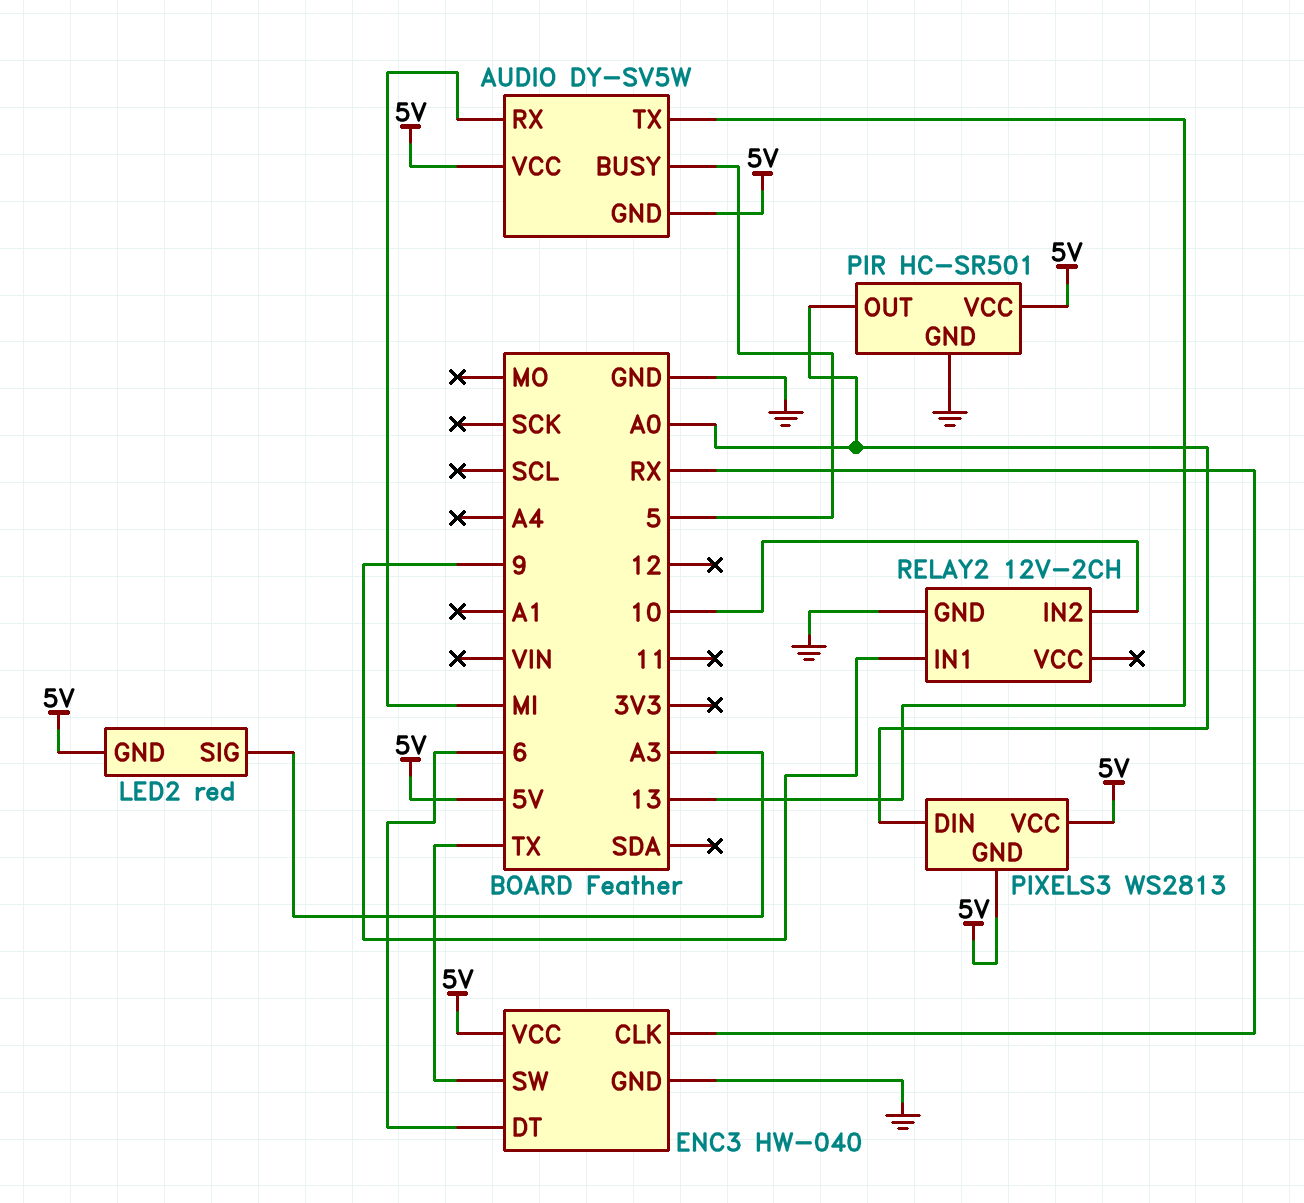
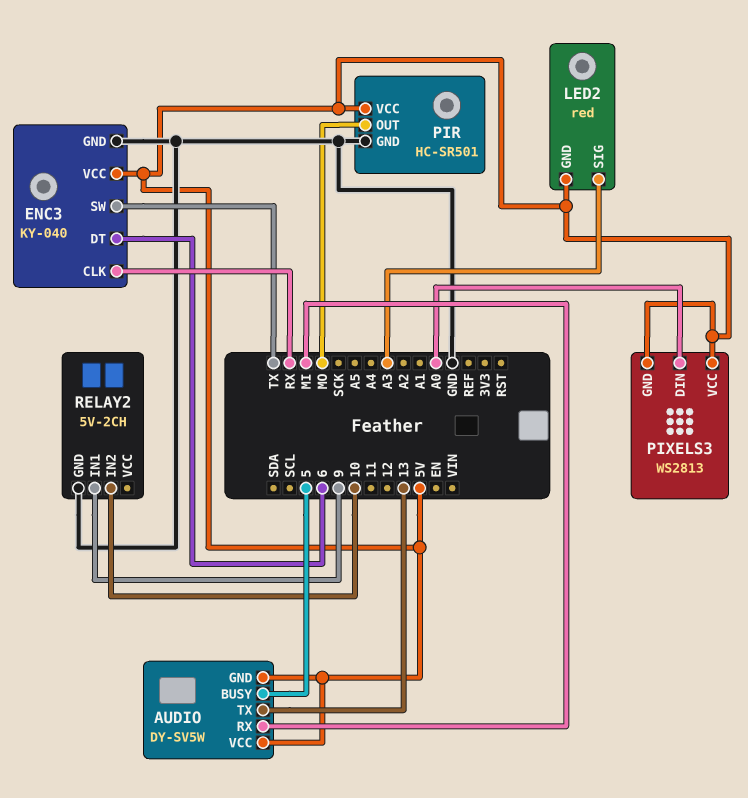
ENC3: HW-040 -> KY-040
PIR pin OUT: A0 -> MO
RELAY2: 12V-2CH -> 5V-2CH

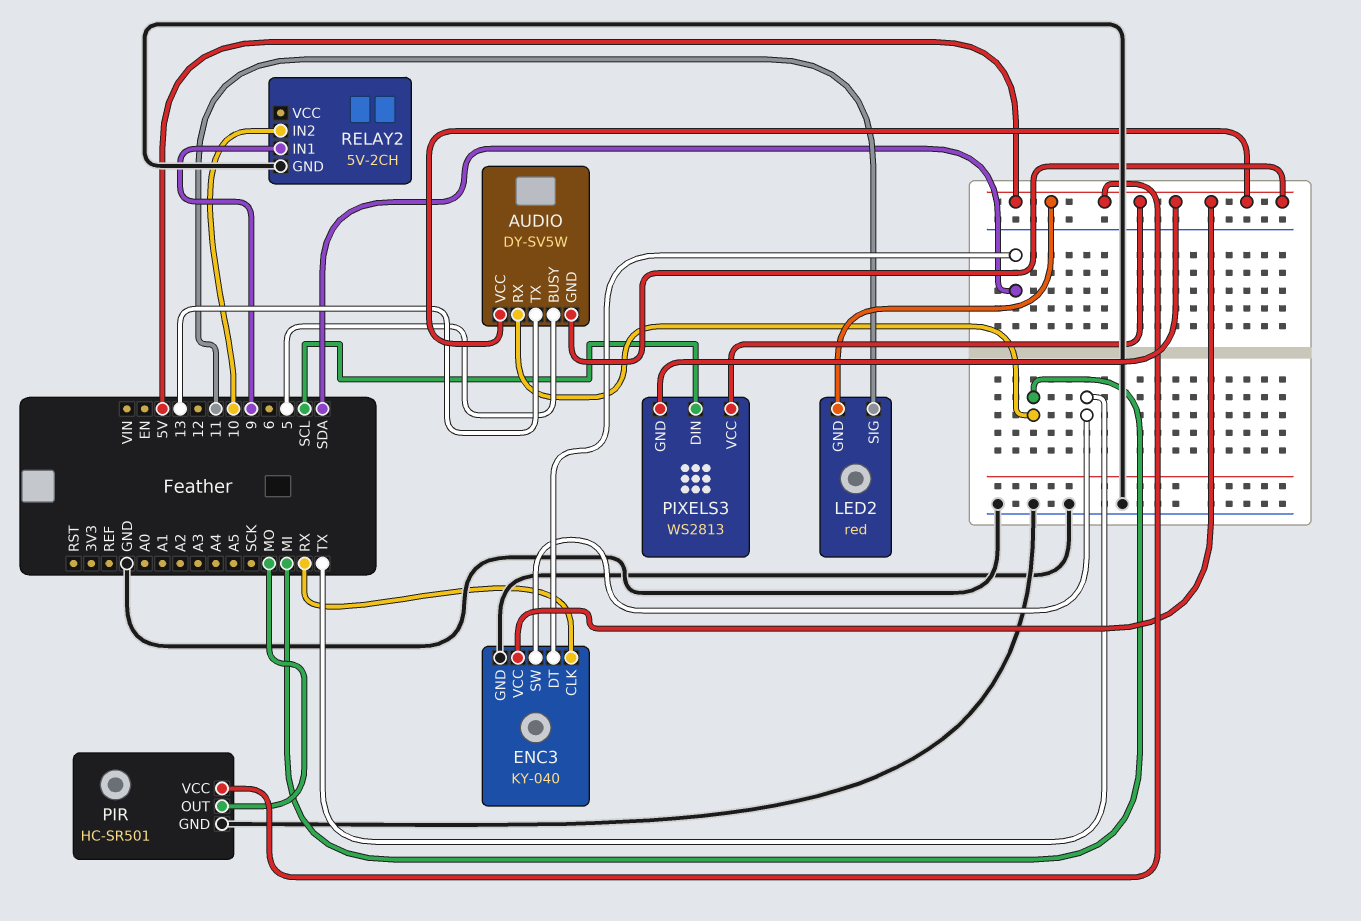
ENC3 pin DT: 6 -> SDA
LED2 pin SIG: A3 -> 11
PIXELS3 pin DIN: A0 -> SCL

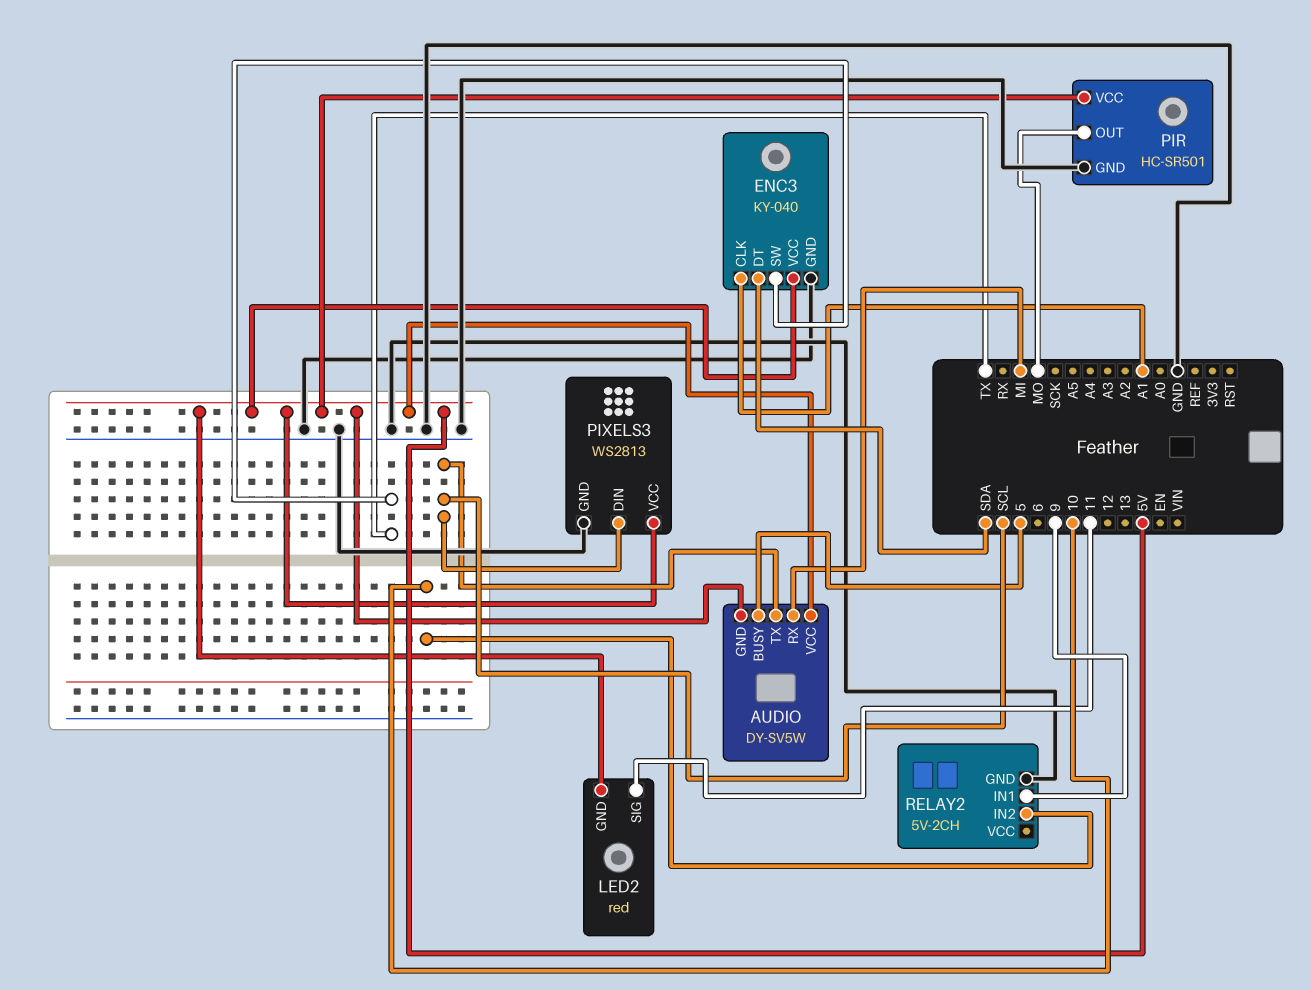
AUDIO pin TX: 13 -> SCL
ENC3 pin CLK: RX -> A1
PIXELS3 pin GND: 5V -> GND

